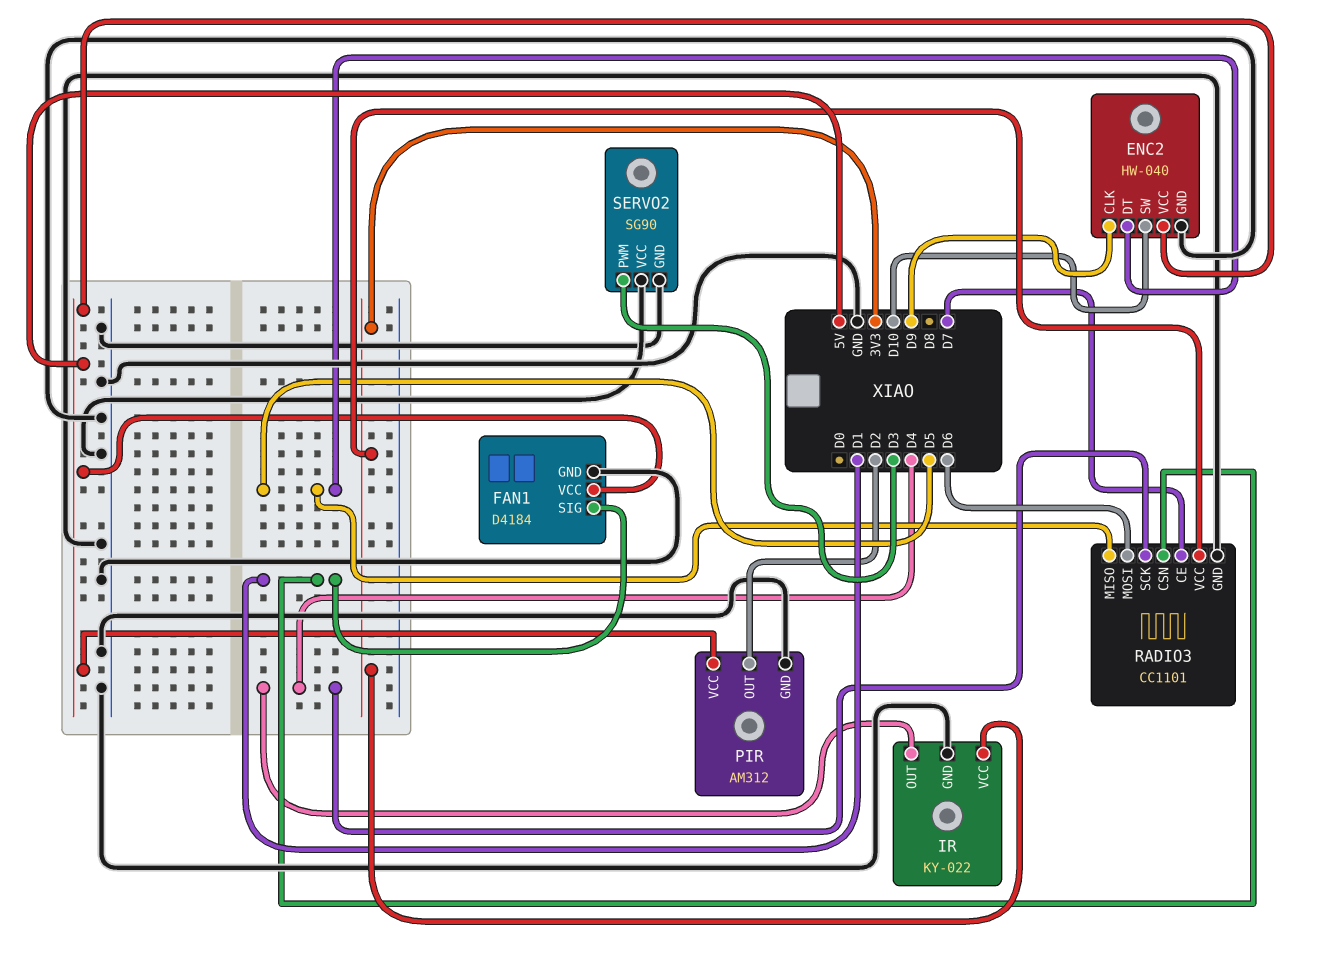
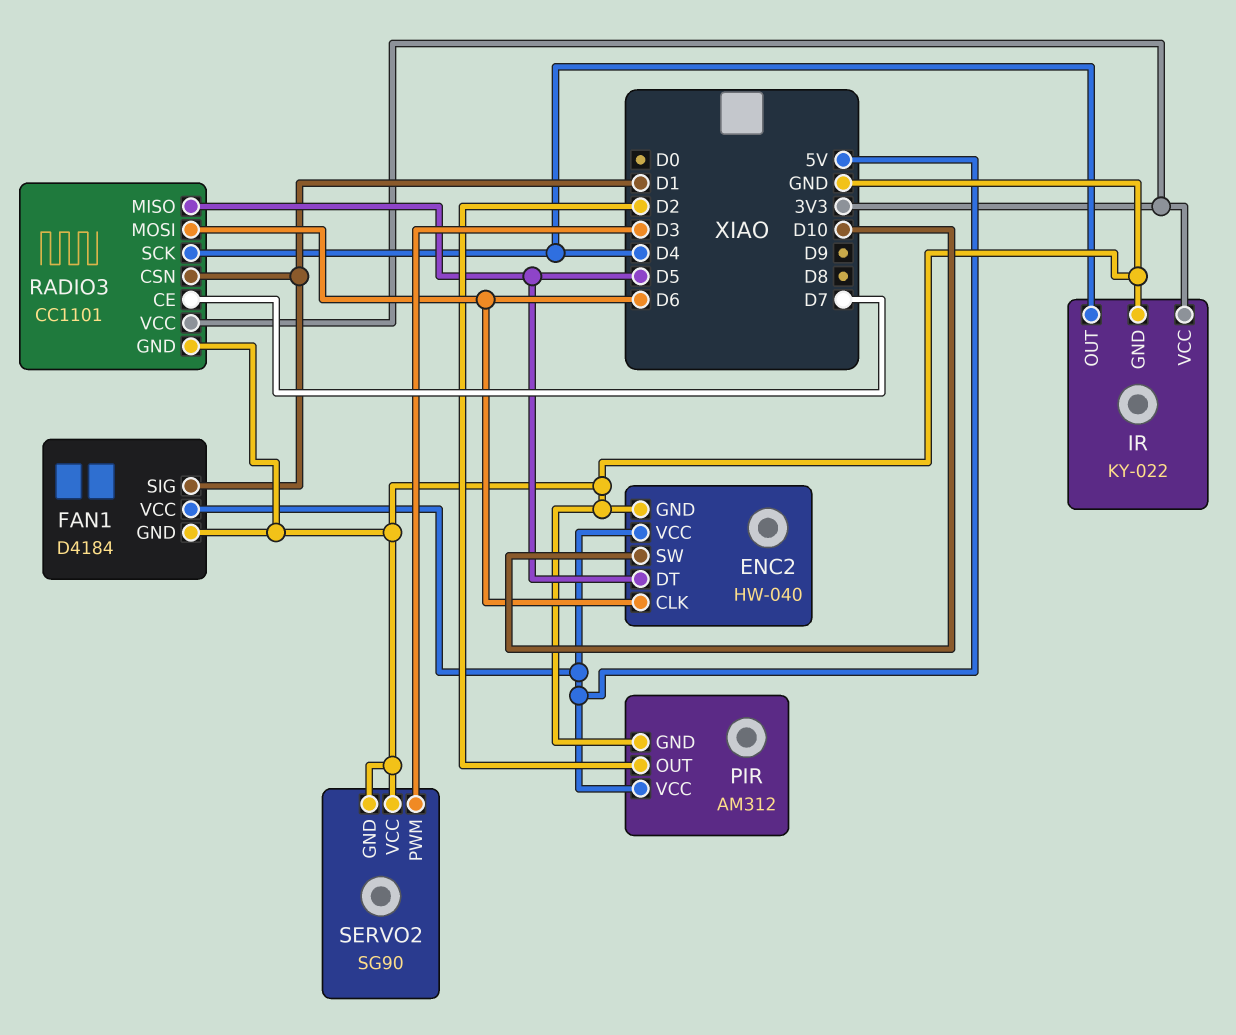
ENC2 pin CLK: D9 -> D6

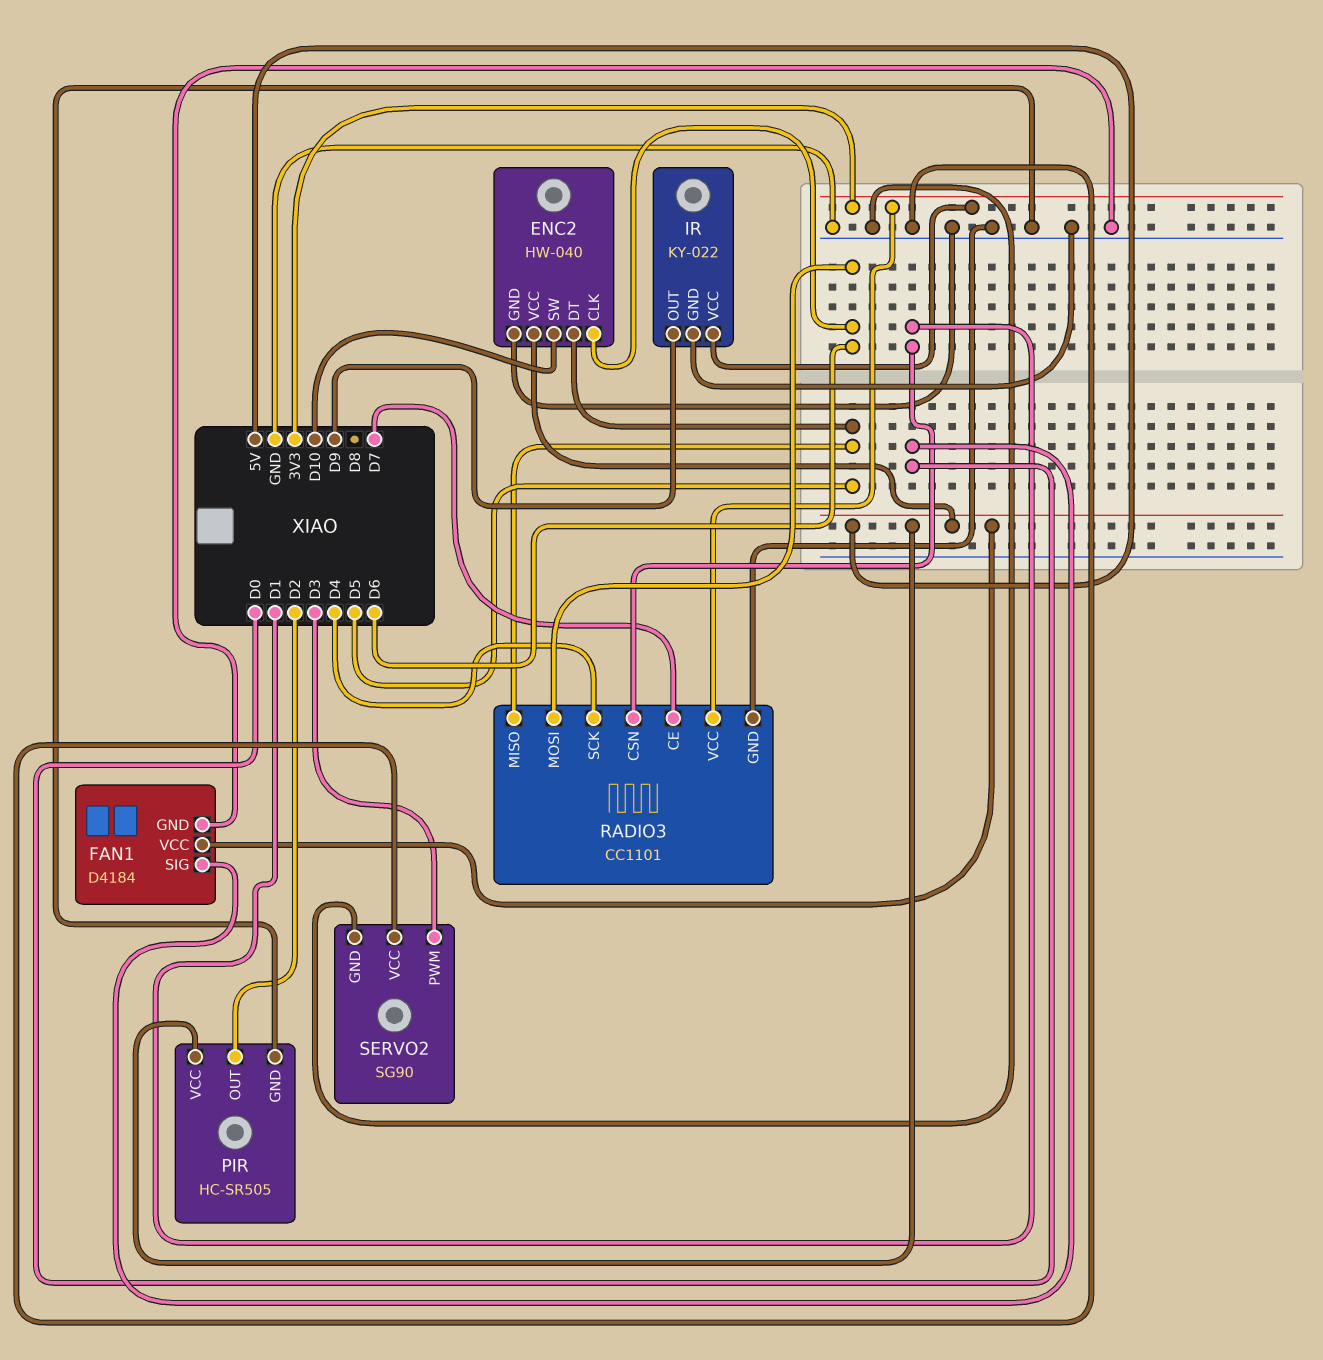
FAN1 pin SIG: D1 -> D0
IR pin OUT: D4 -> D9
PIR: AM312 -> HC-SR505

